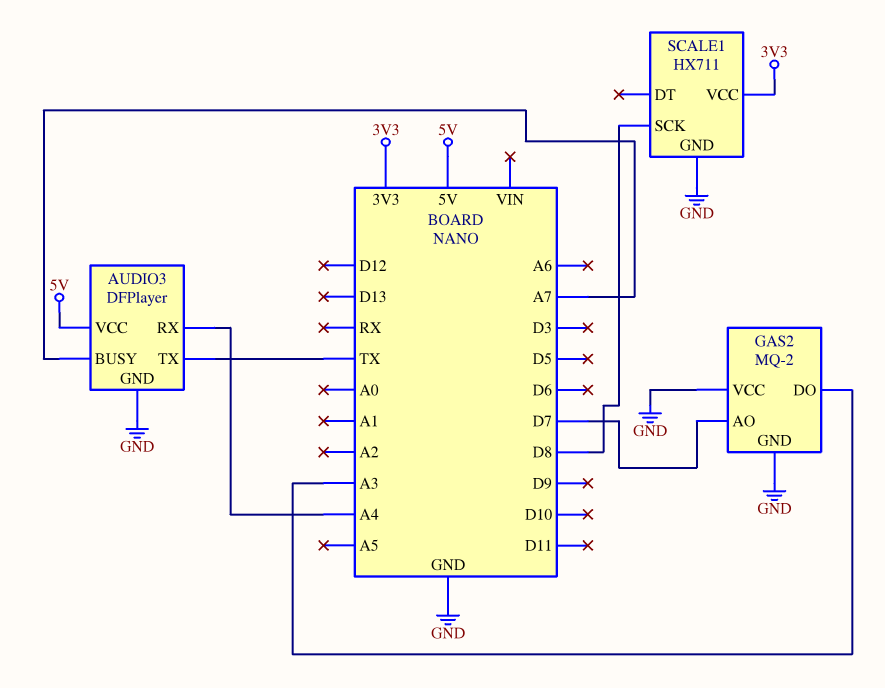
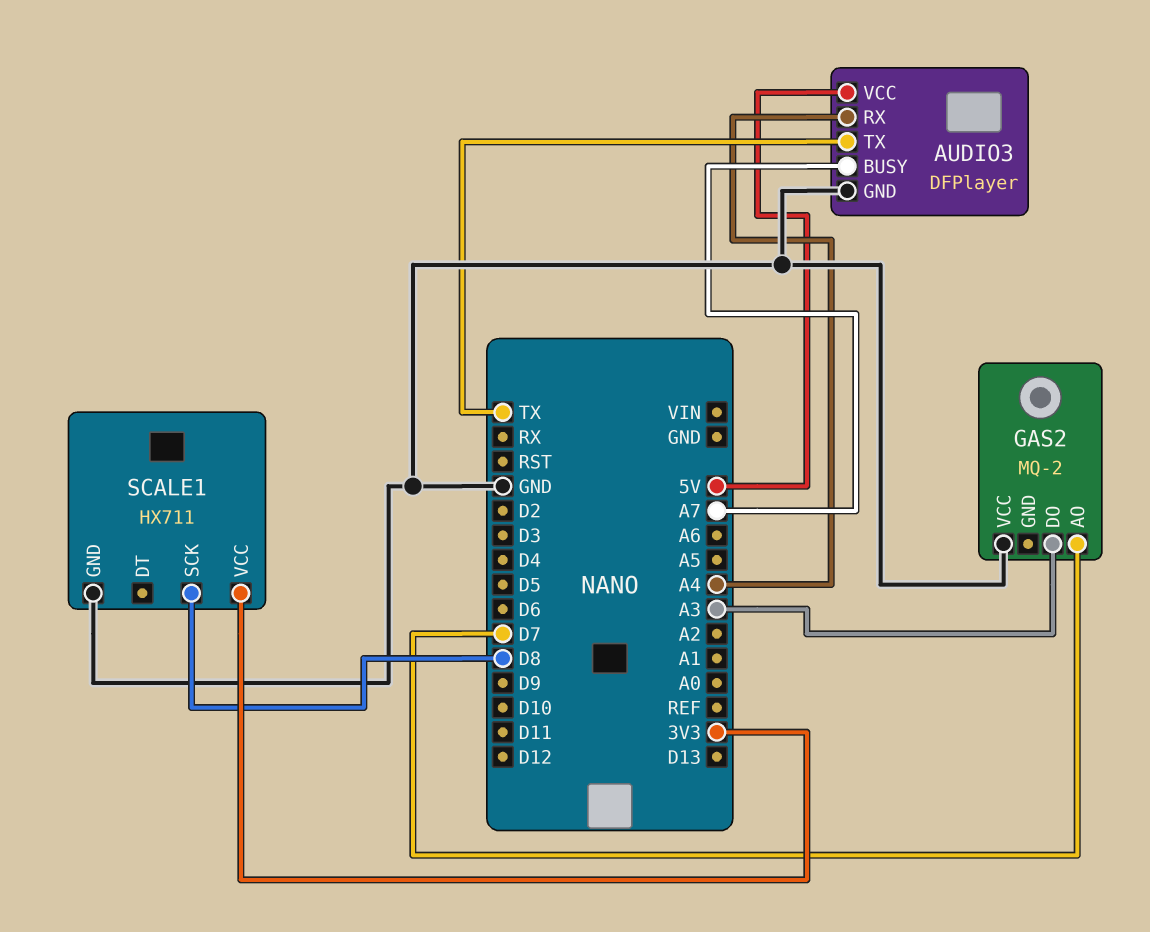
GAS2 pin GND: GND -> none

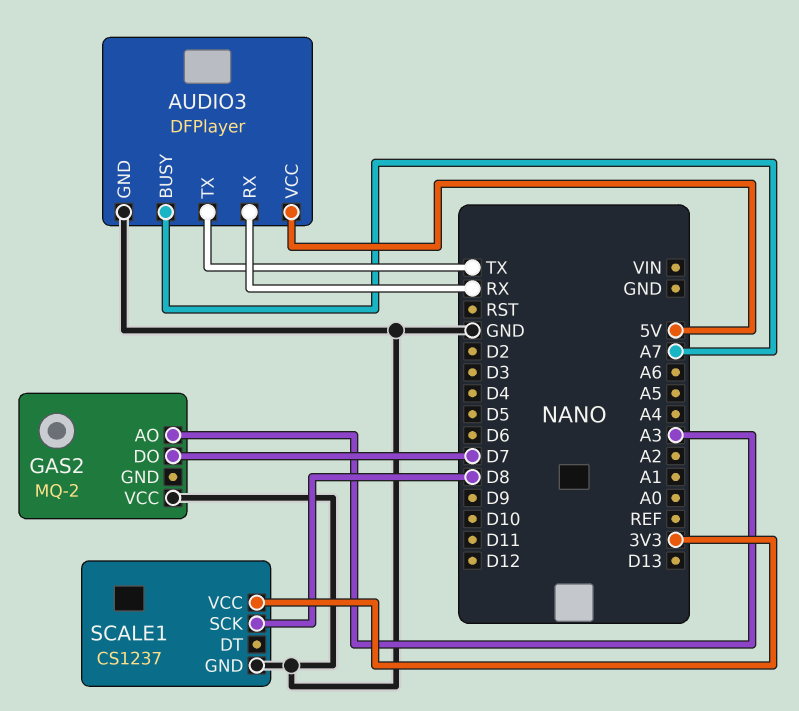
AUDIO3 pin RX: A4 -> RX
GAS2 pin AO: D7 -> A3
GAS2 pin DO: A3 -> D7
SCALE1: HX711 -> CS1237

